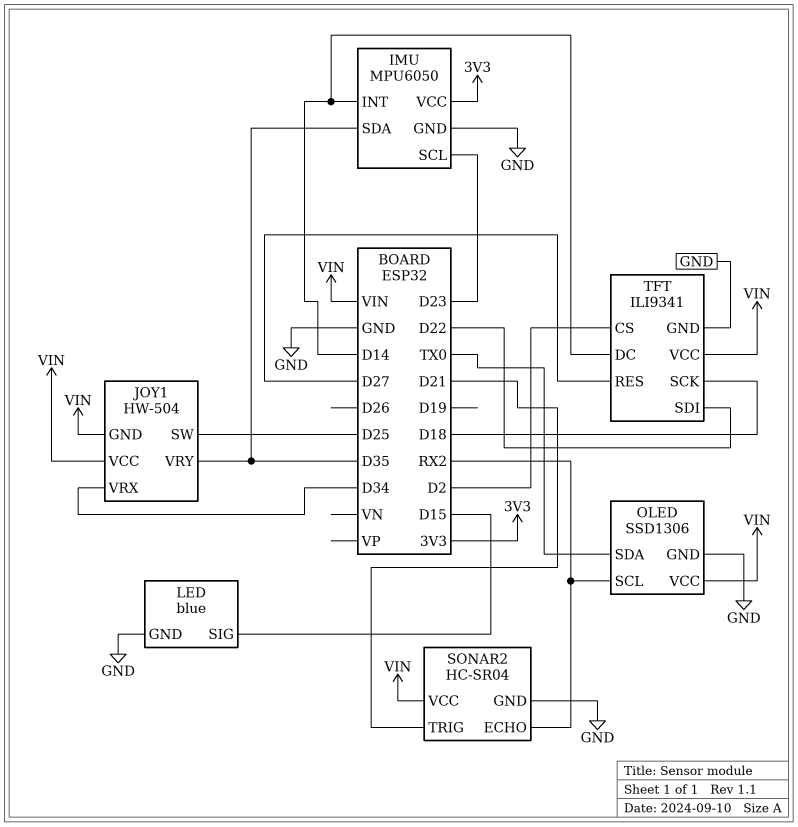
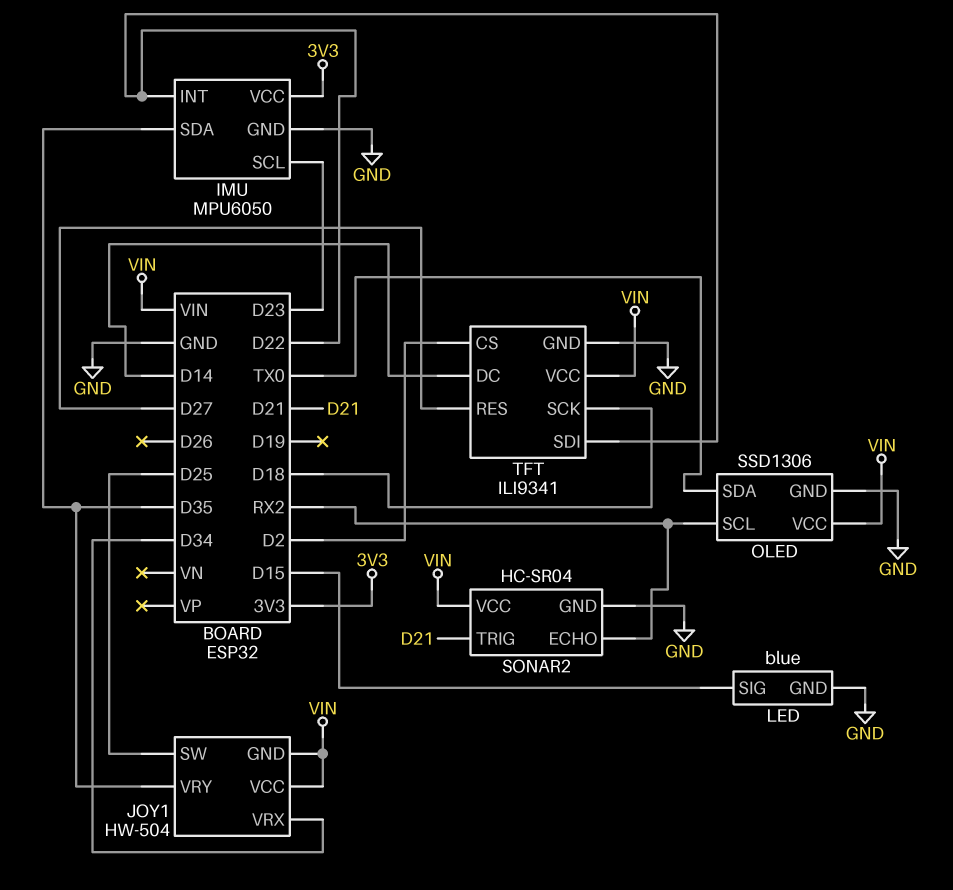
IMU pin INT: D14 -> D22

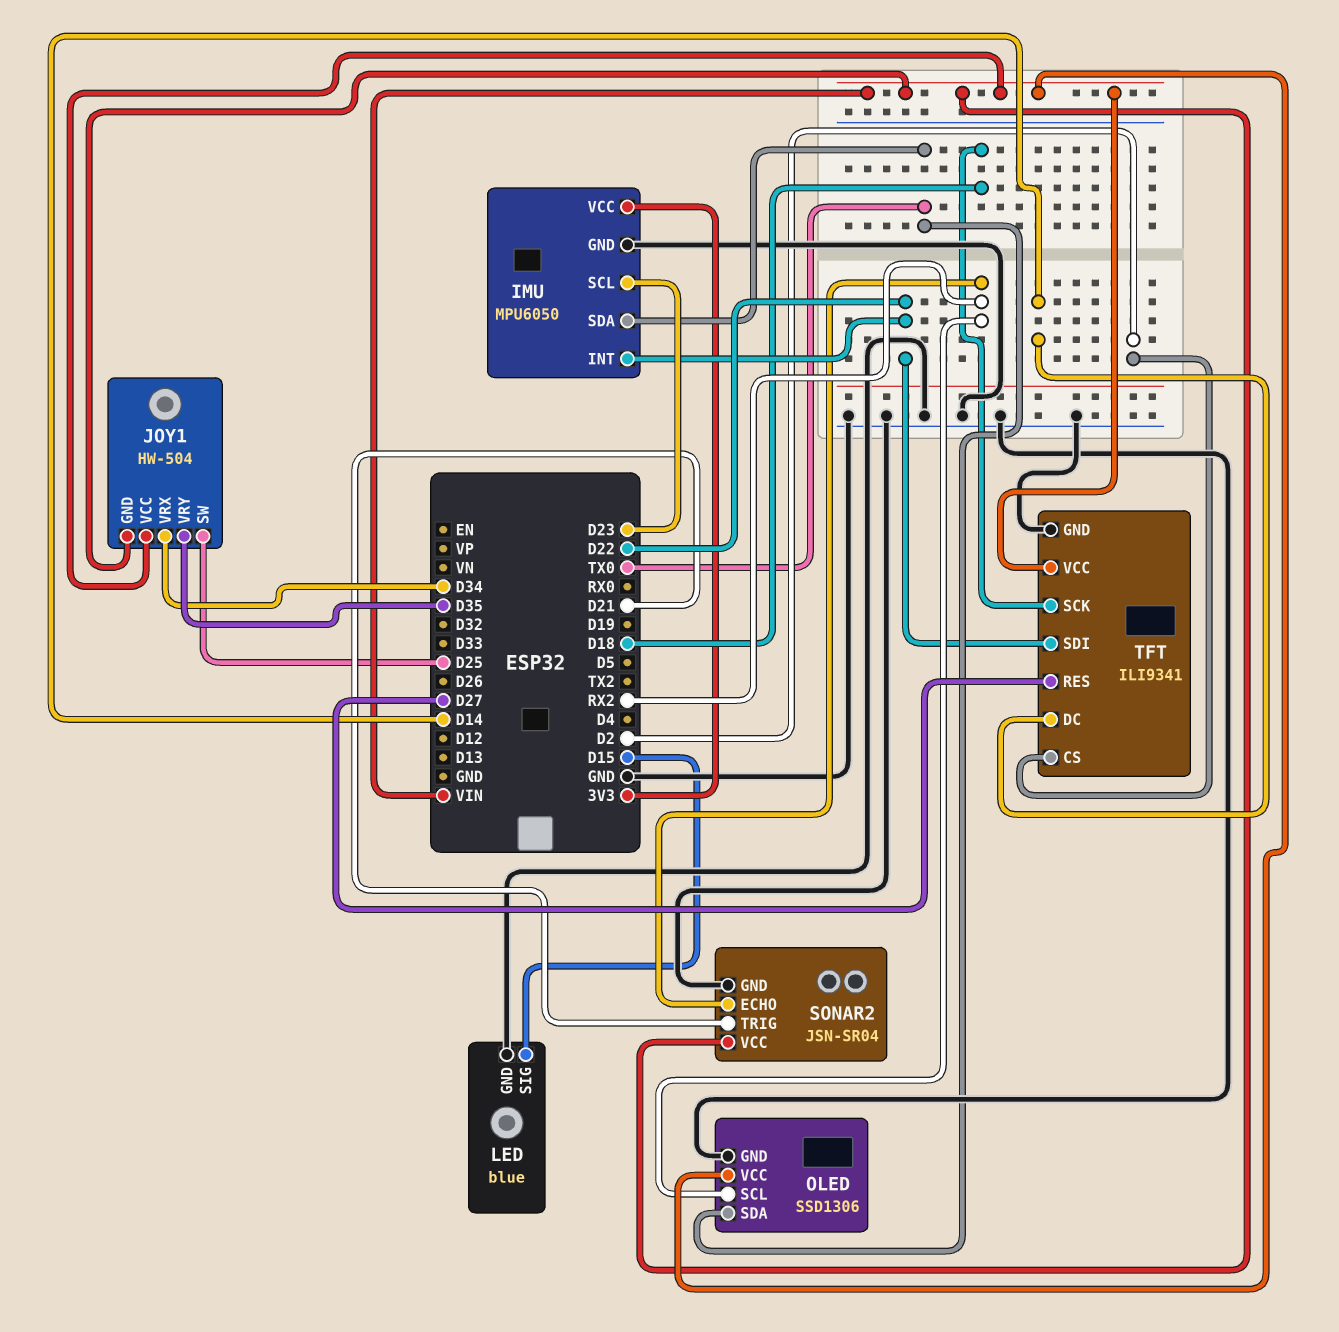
IMU pin SDA: D35 -> TX0
SONAR2: HC-SR04 -> JSN-SR04

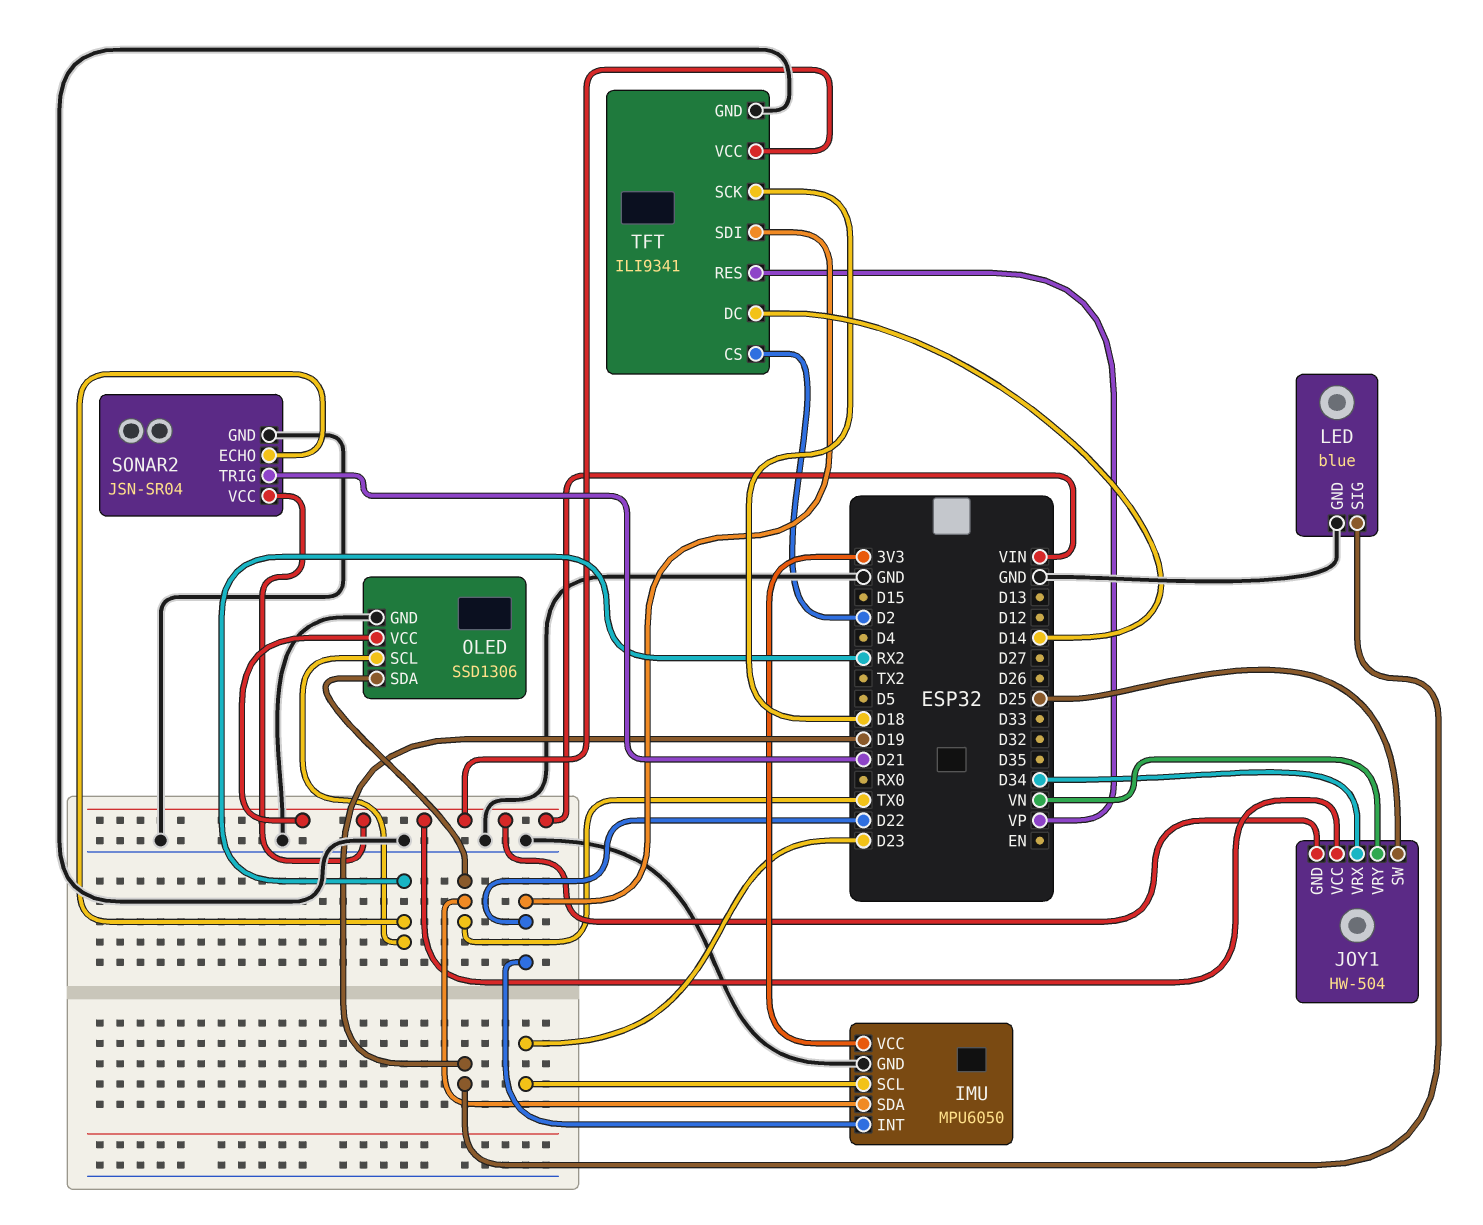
JOY1 pin VRY: D35 -> VN
LED pin SIG: D15 -> D19
TFT pin RES: D27 -> VP

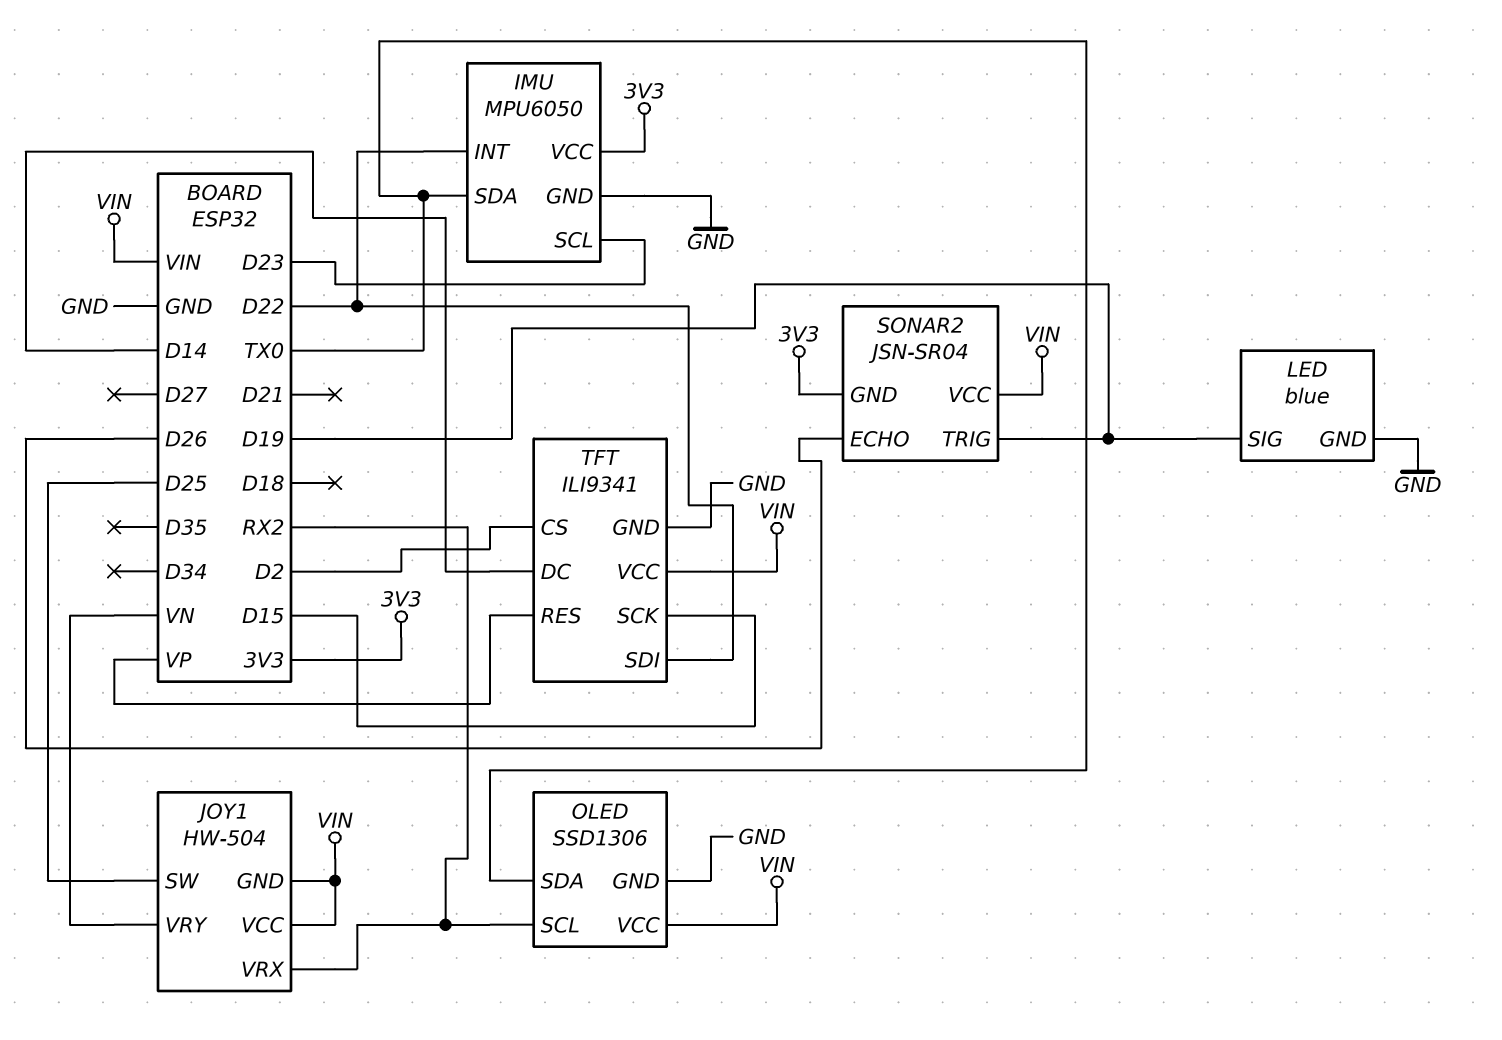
JOY1 pin VRX: D34 -> RX2
SONAR2 pin ECHO: RX2 -> D26
SONAR2 pin GND: GND -> 3V3
SONAR2 pin TRIG: D21 -> D19
TFT pin SCK: D18 -> D15

